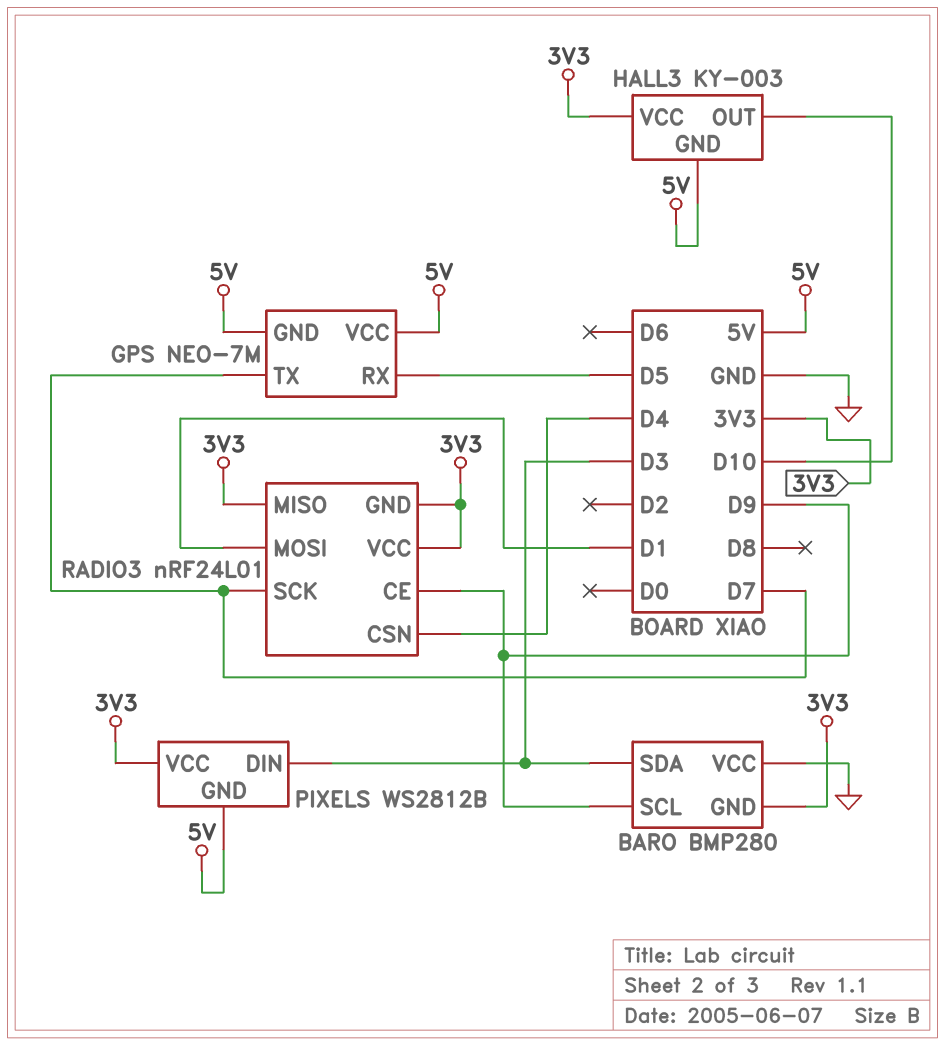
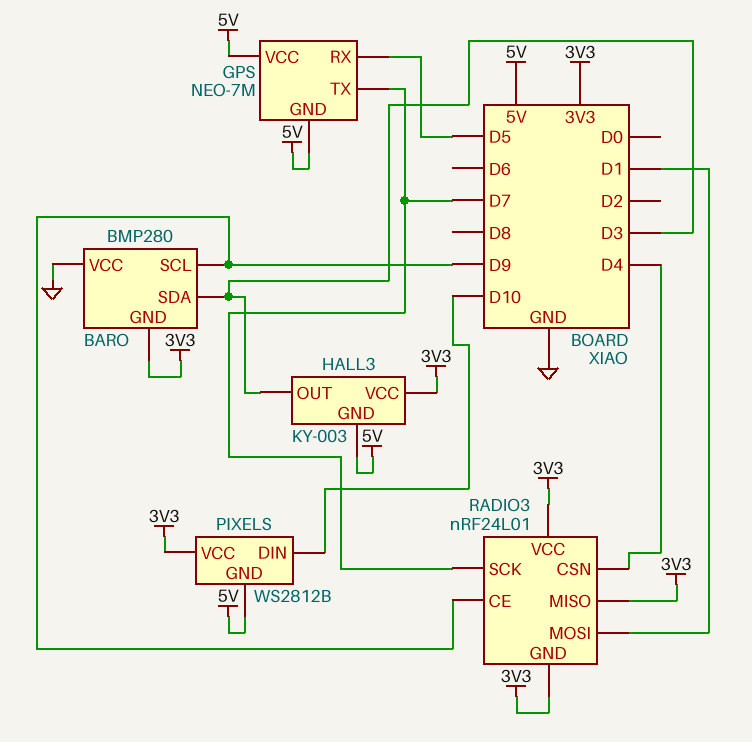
HALL3 pin OUT: D10 -> D3
PIXELS pin DIN: D3 -> D10

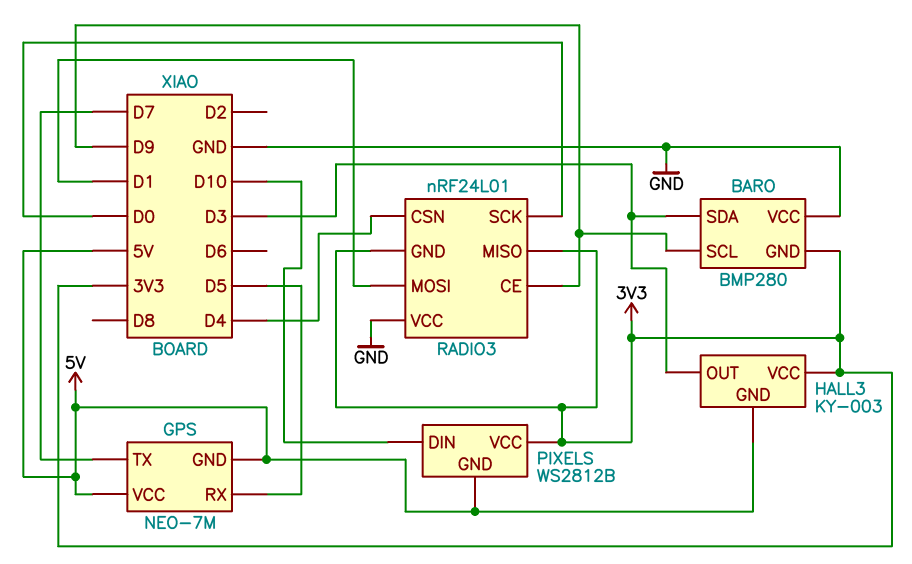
RADIO3 pin SCK: D7 -> D0
RADIO3 pin VCC: 3V3 -> GND

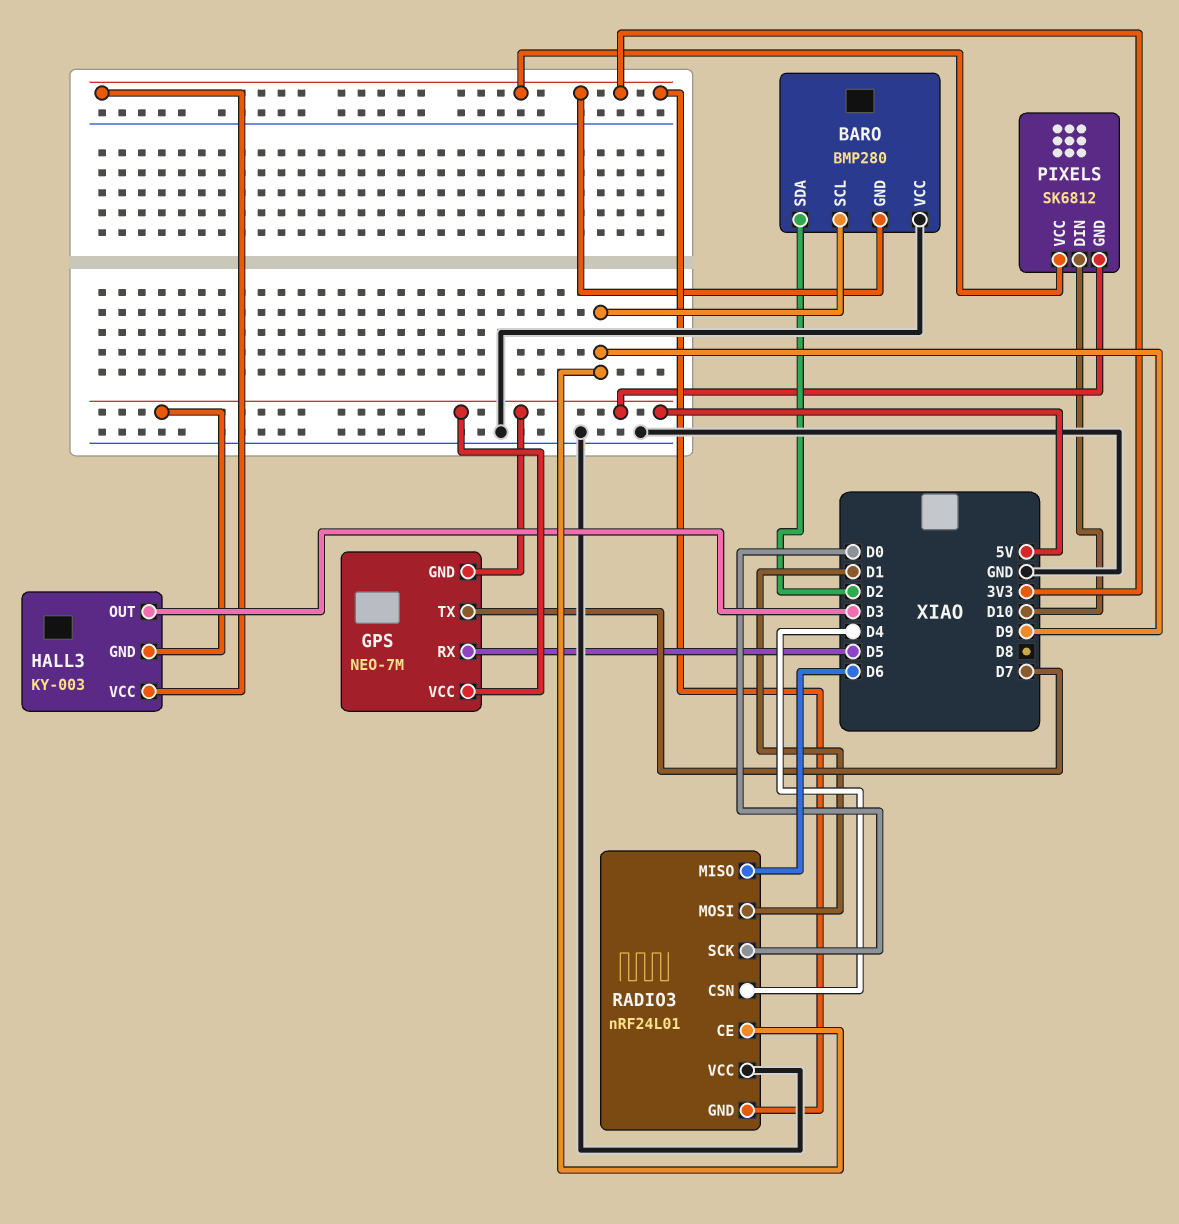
BARO pin SDA: D3 -> D2
PIXELS: WS2812B -> SK6812
RADIO3 pin MISO: 3V3 -> D6

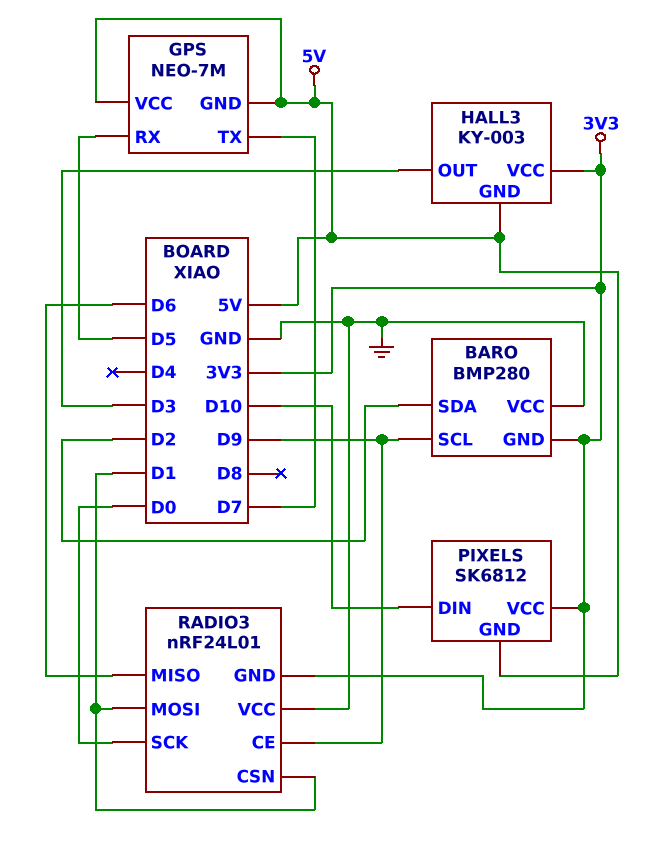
RADIO3 pin CSN: D4 -> D1

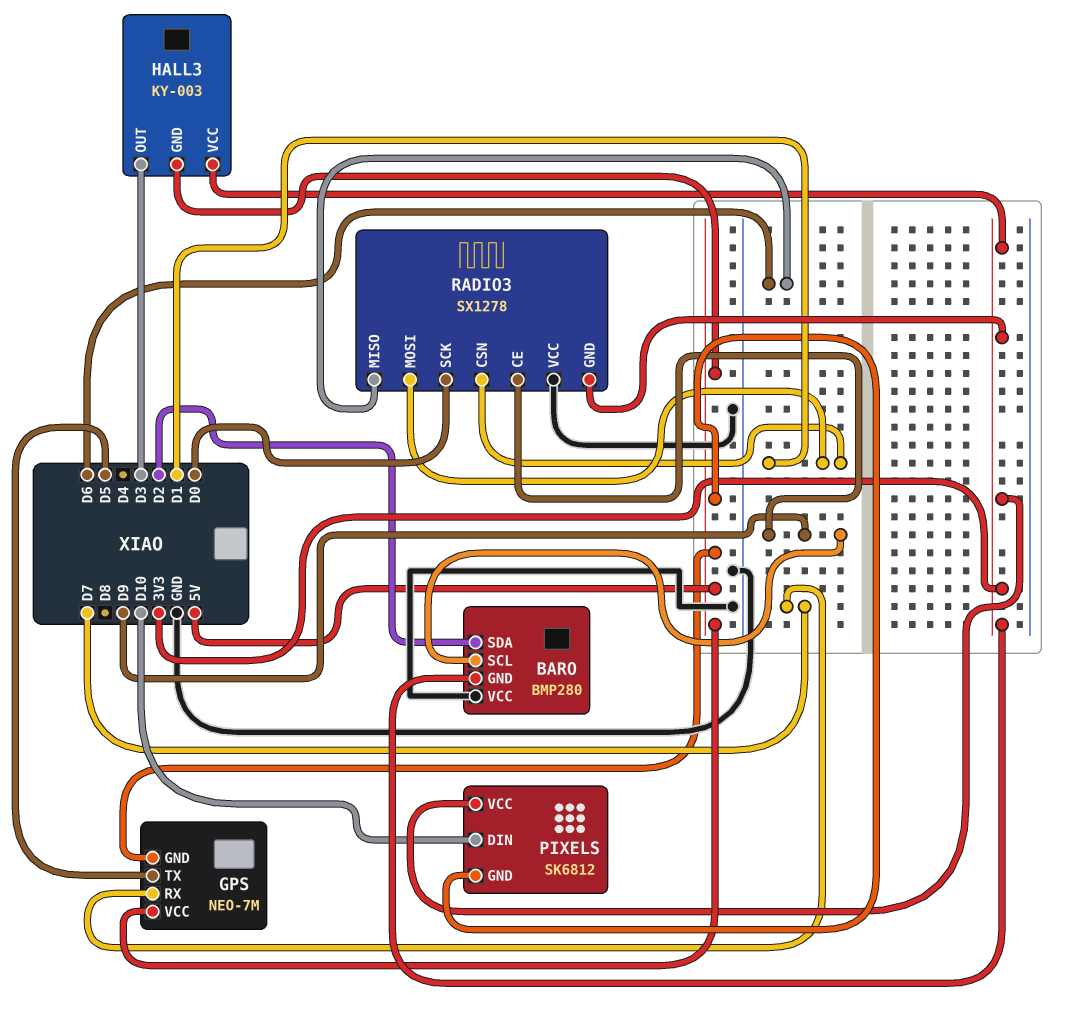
GPS pin RX: D5 -> D7
GPS pin TX: D7 -> D5
RADIO3: nRF24L01 -> SX1278

